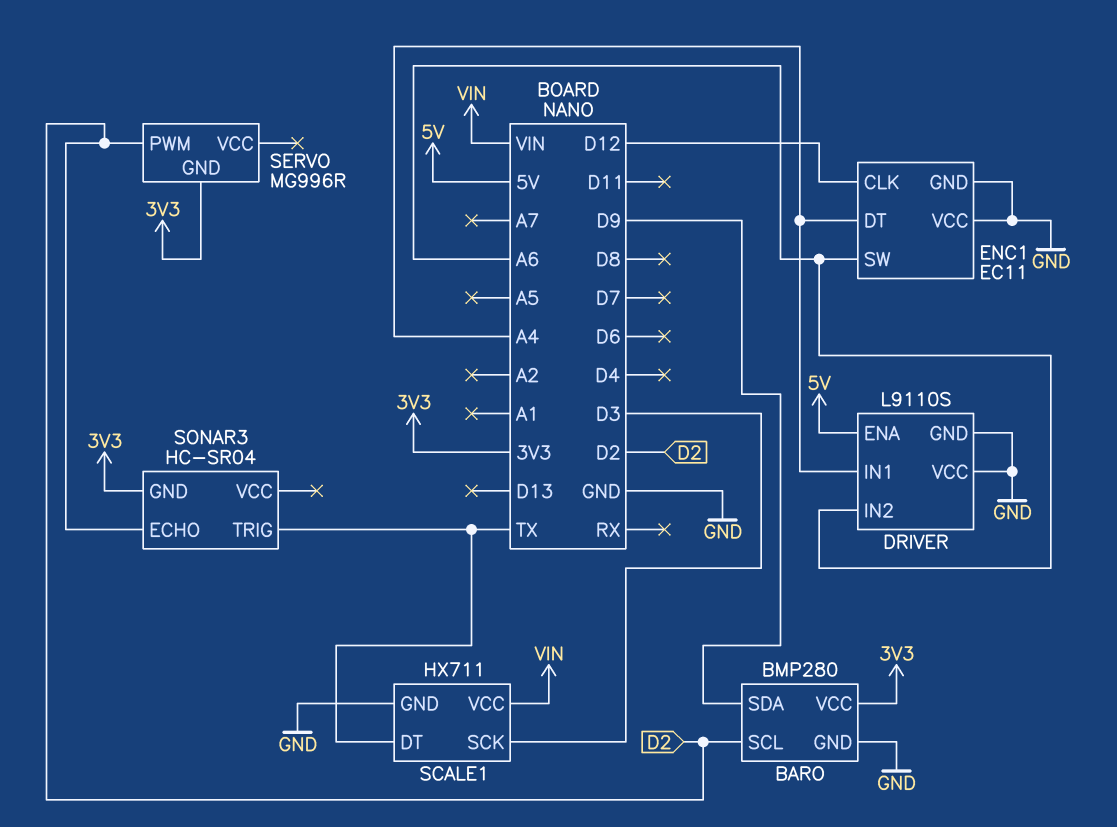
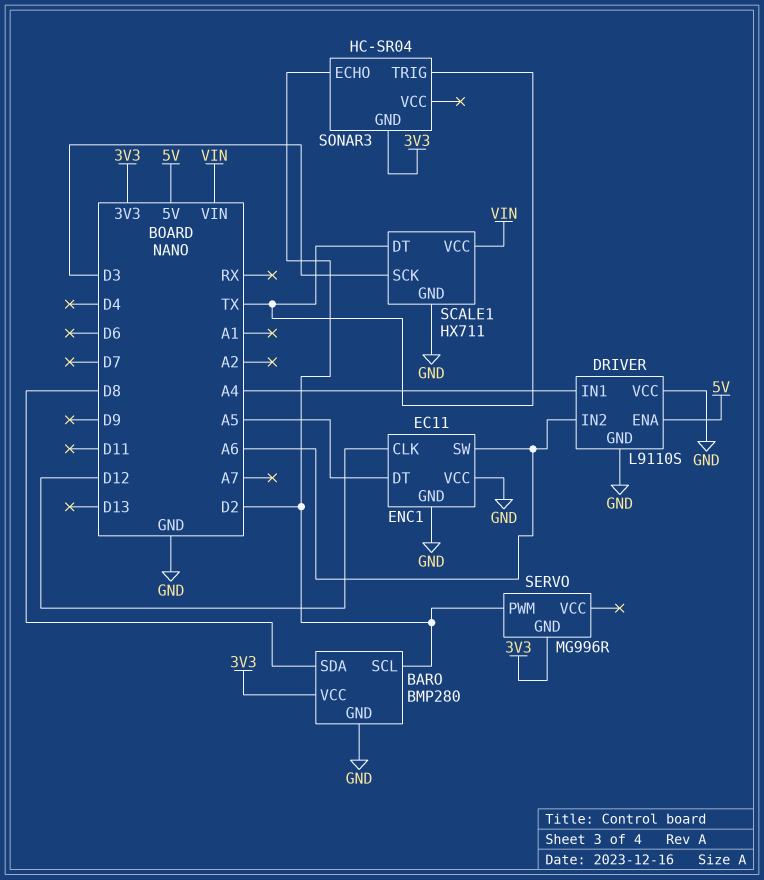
BARO pin SDA: D9 -> D8
ENC1 pin DT: A4 -> A5

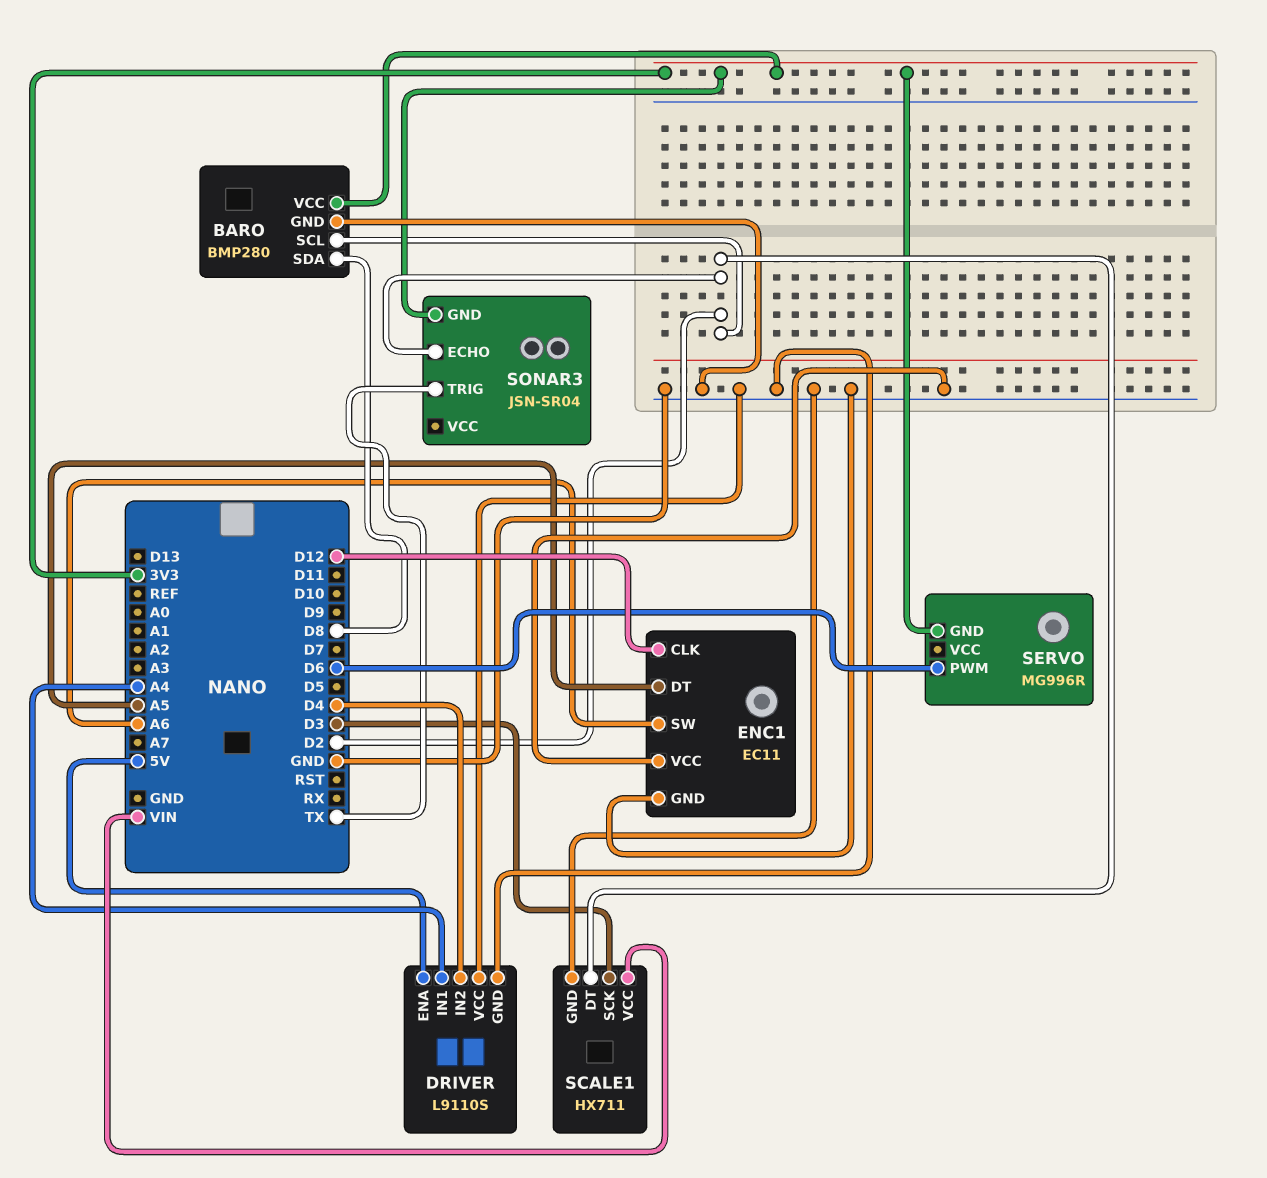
DRIVER pin IN2: A6 -> D4
SCALE1 pin DT: TX -> D2
SERVO pin PWM: D2 -> D6
SONAR3: HC-SR04 -> JSN-SR04

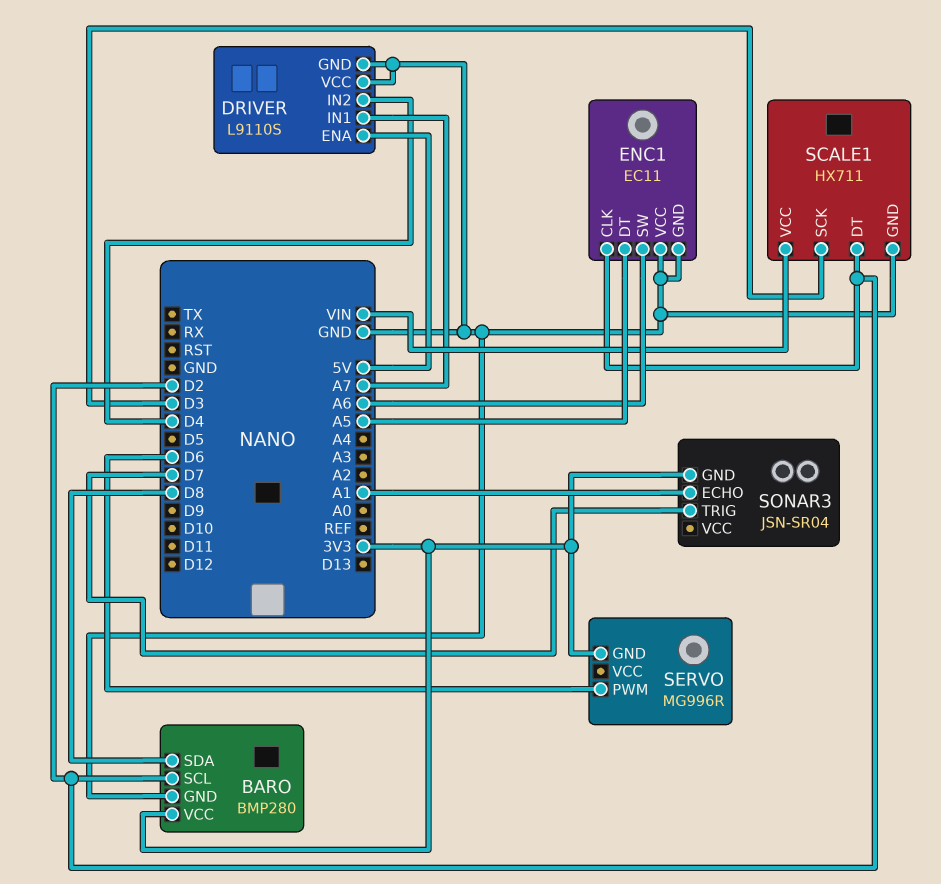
DRIVER pin IN1: A4 -> A7
ENC1 pin CLK: D12 -> D2
SONAR3 pin ECHO: D2 -> A1
SONAR3 pin TRIG: TX -> D7

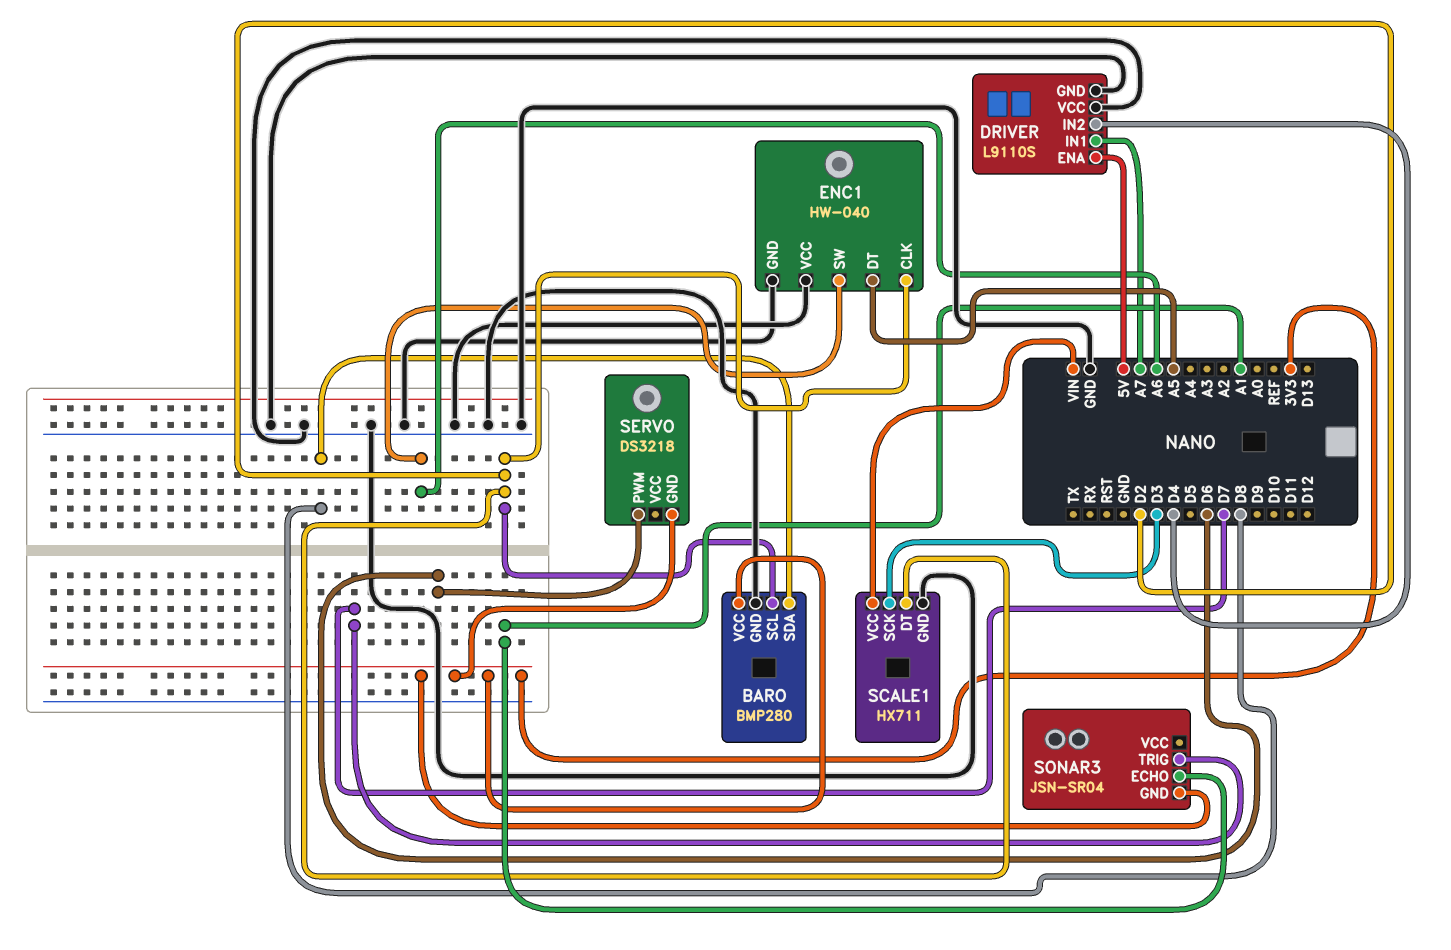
ENC1: EC11 -> HW-040
SERVO: MG996R -> DS3218

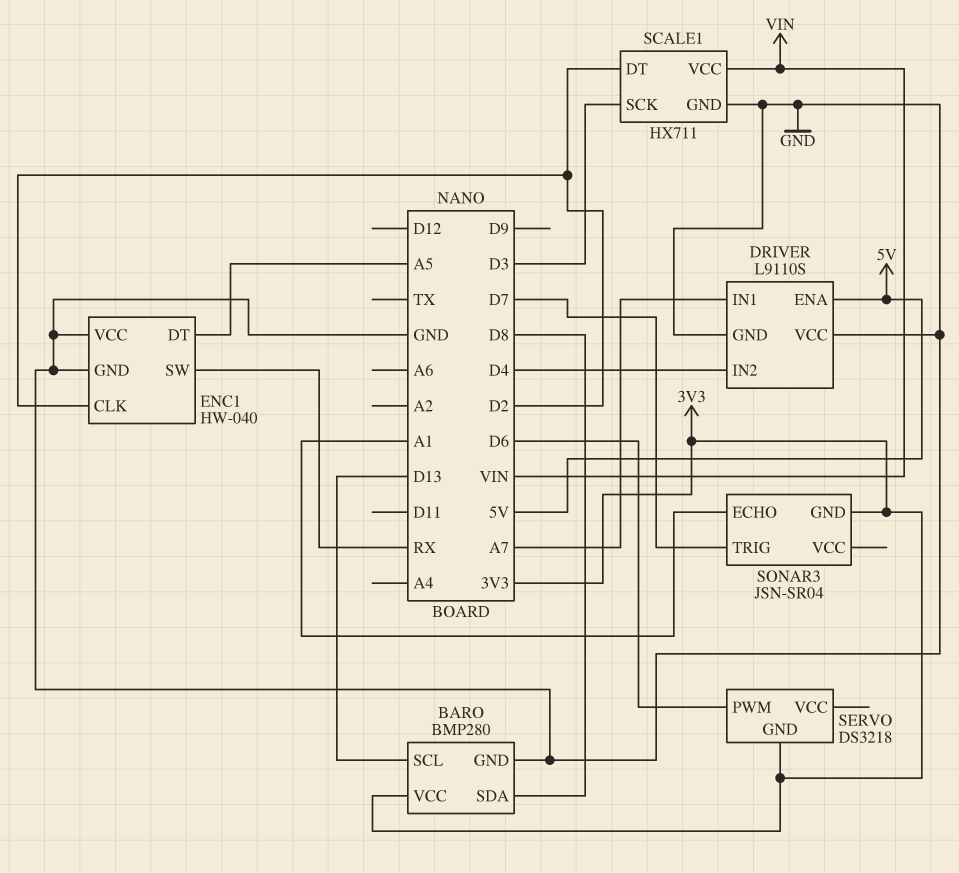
BARO pin SCL: D2 -> D13
ENC1 pin SW: A6 -> RX

